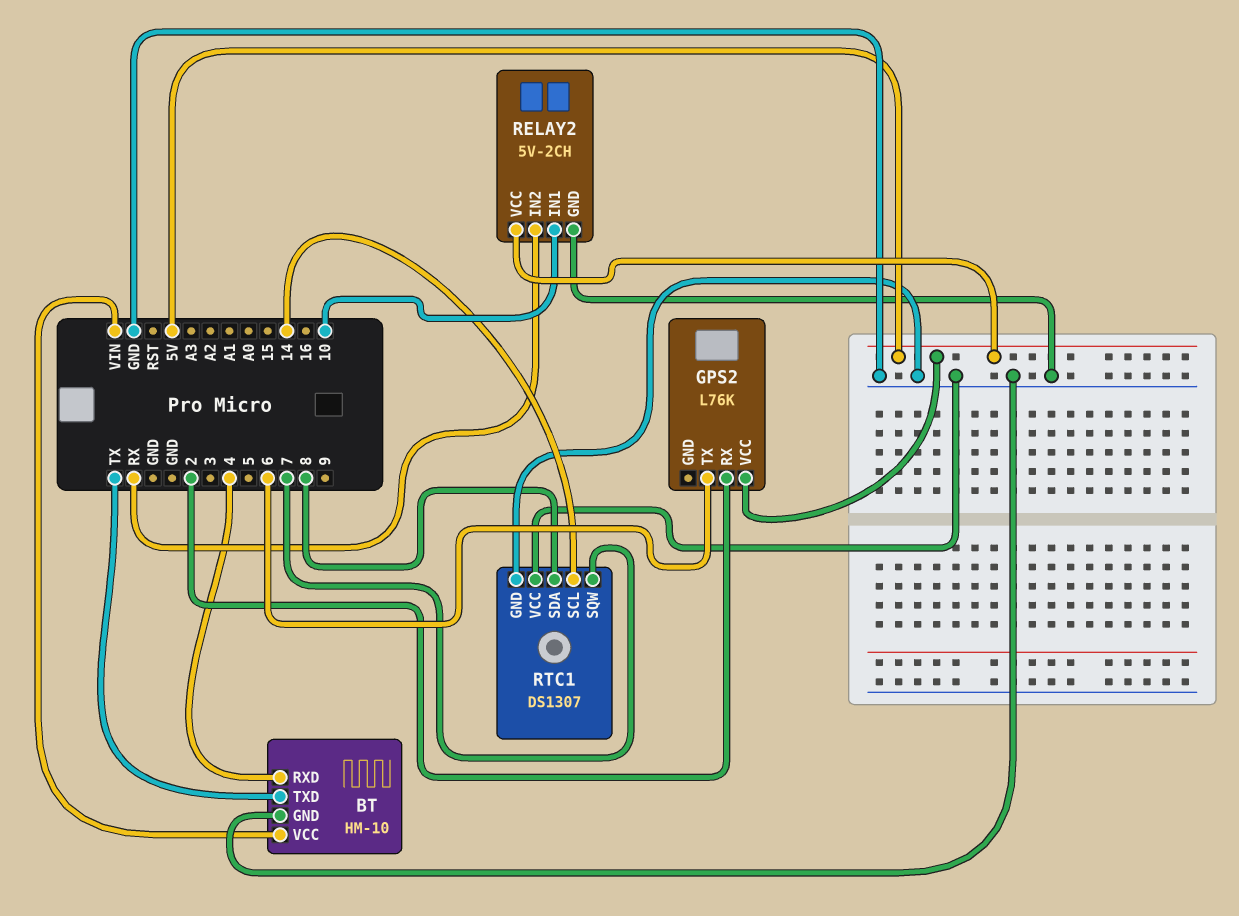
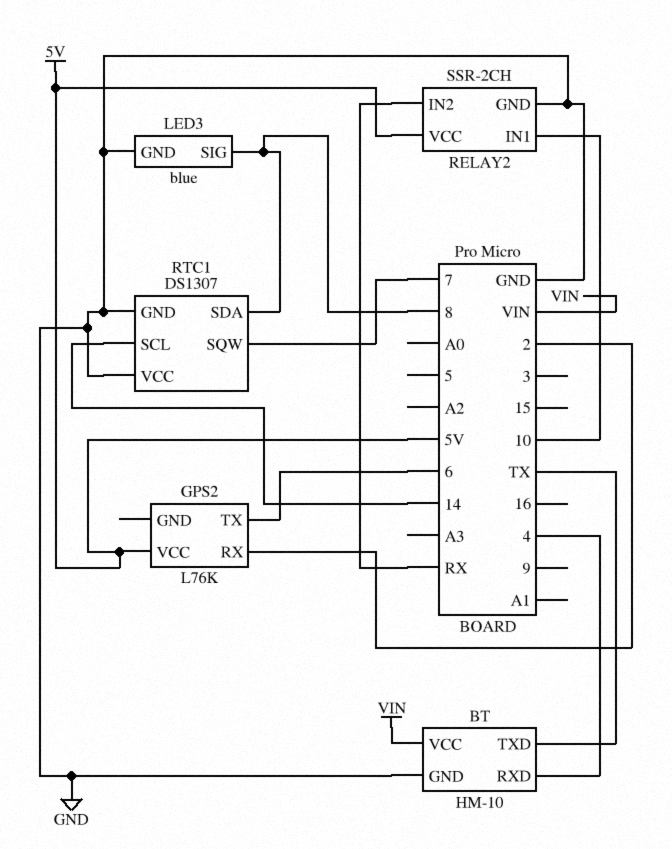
LED3: none -> blue
LED3 pin GND: none -> GND
LED3 pin SIG: none -> 8
RELAY2: 5V-2CH -> SSR-2CH

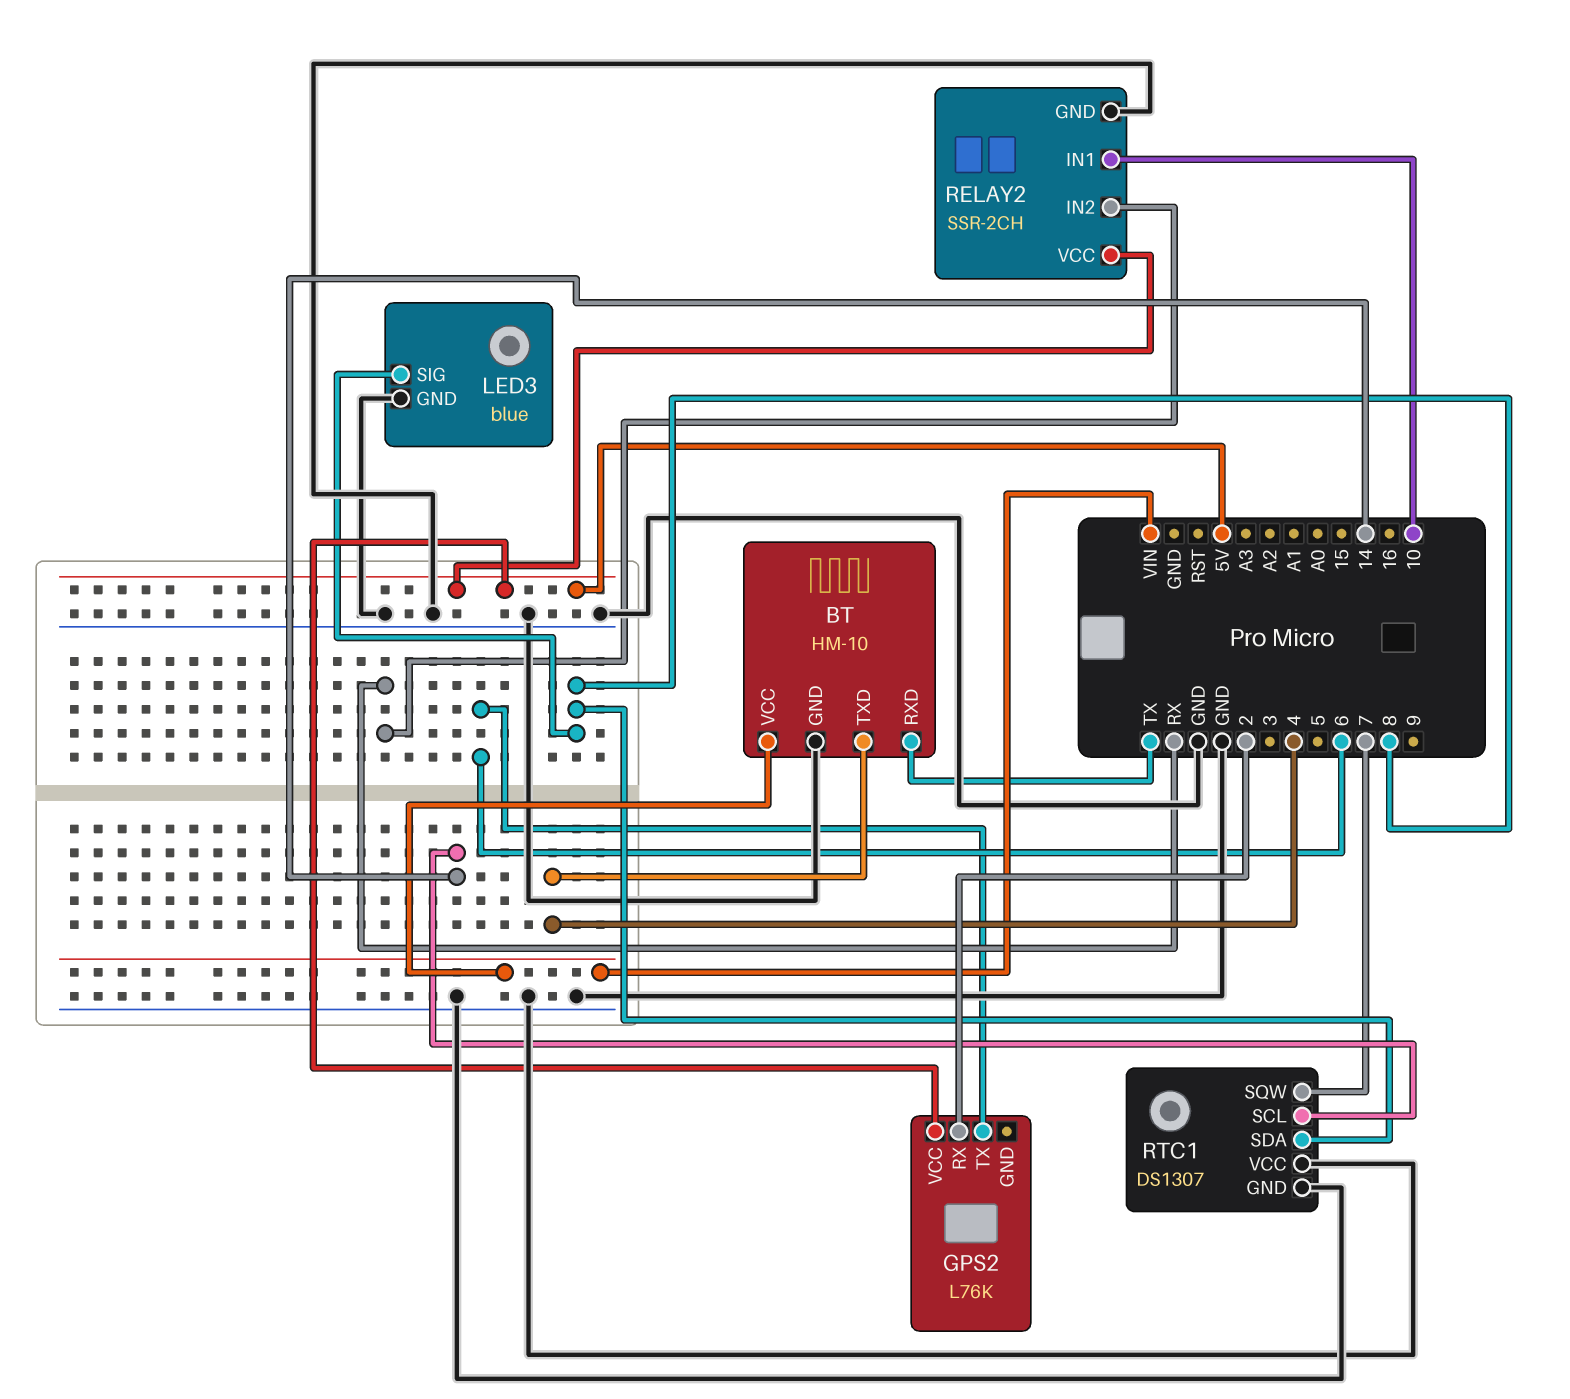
BT pin RXD: 4 -> TX
BT pin TXD: TX -> 4

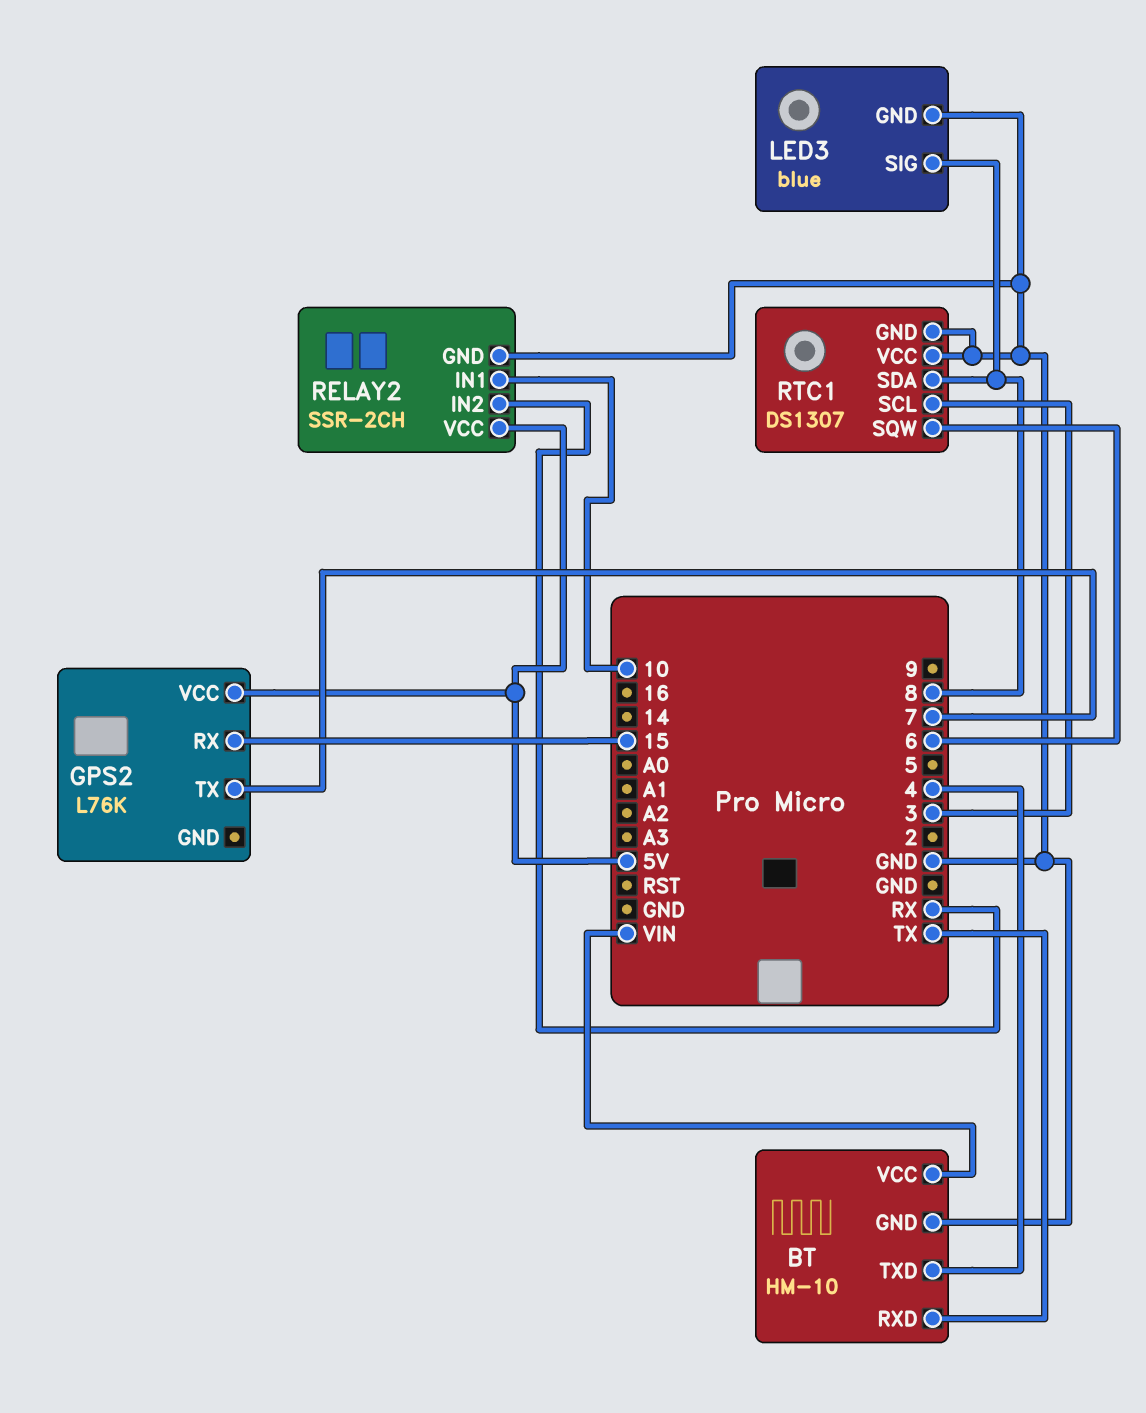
GPS2 pin RX: 2 -> 15
GPS2 pin TX: 6 -> 7
RTC1 pin SCL: 14 -> 3
RTC1 pin SQW: 7 -> 6

